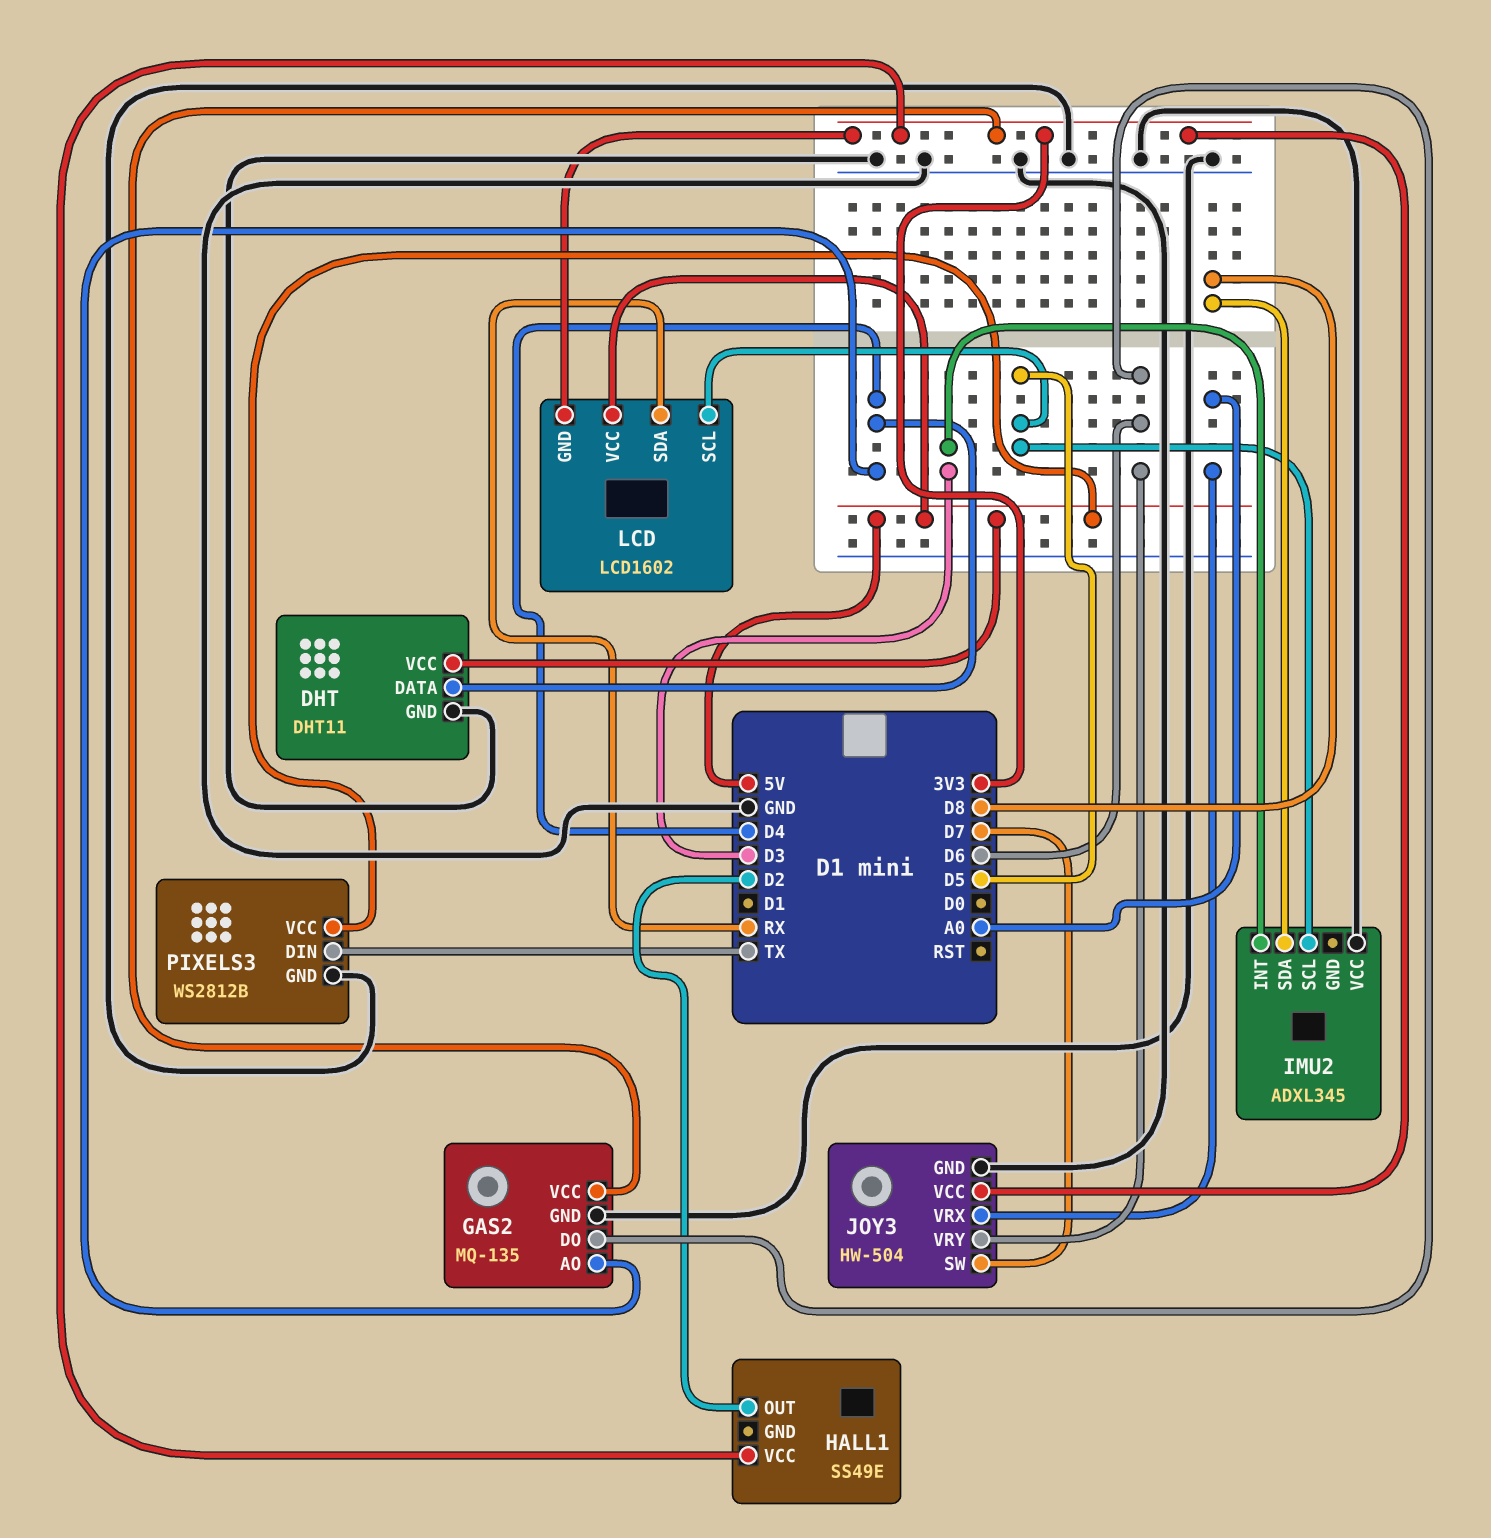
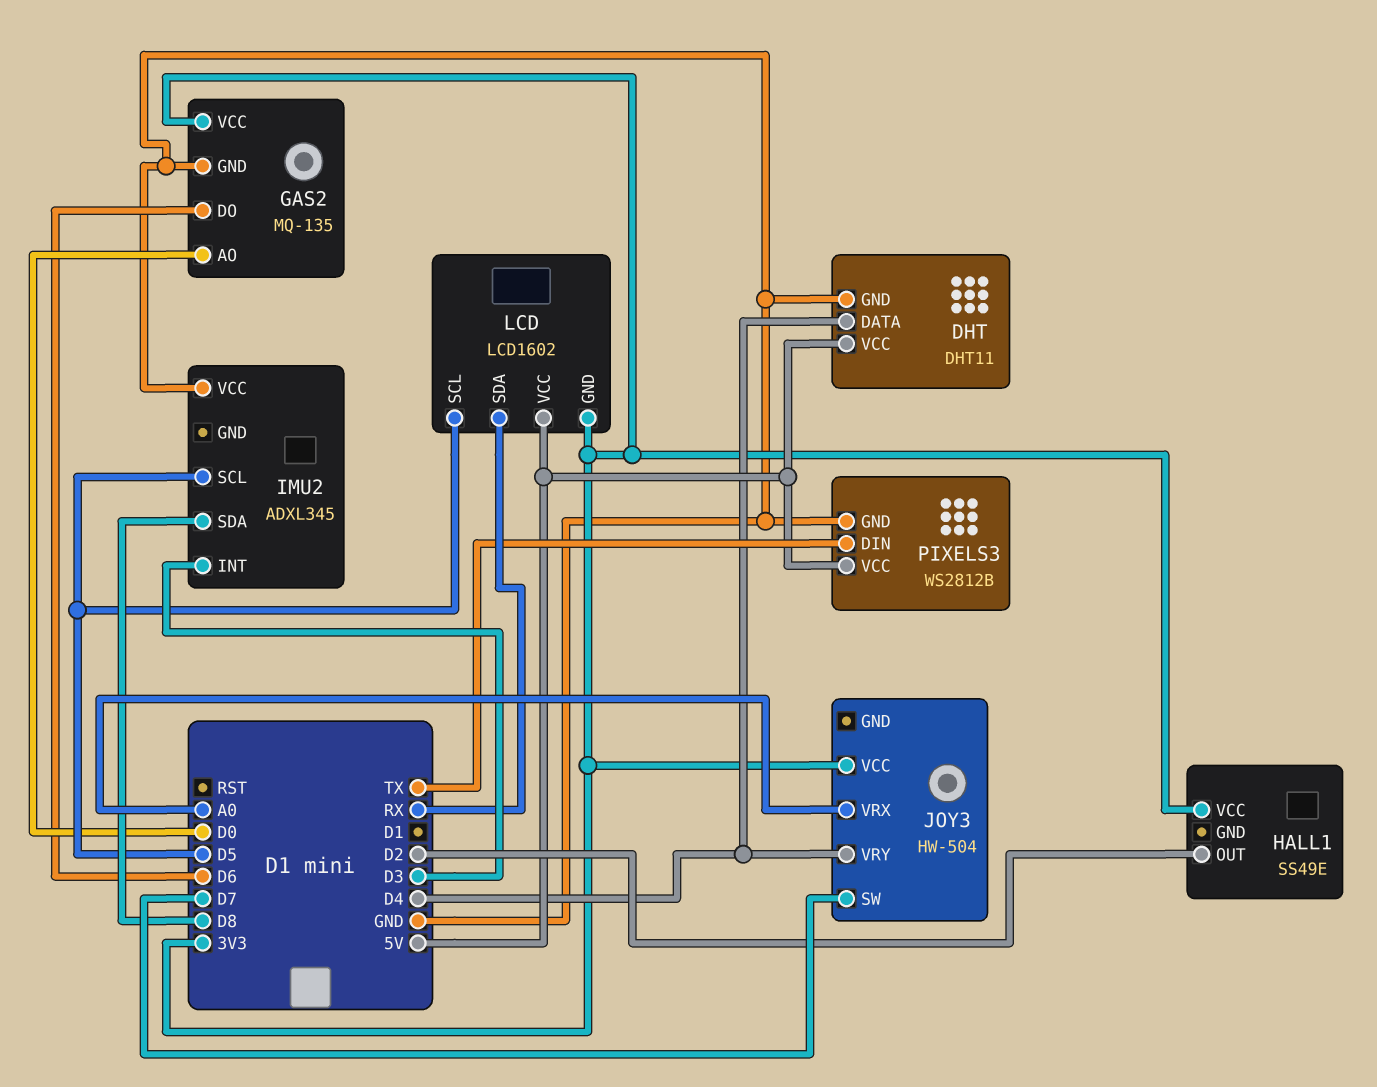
GAS2 pin AO: D4 -> D0
JOY3 pin GND: GND -> none
JOY3 pin VRY: D6 -> D4

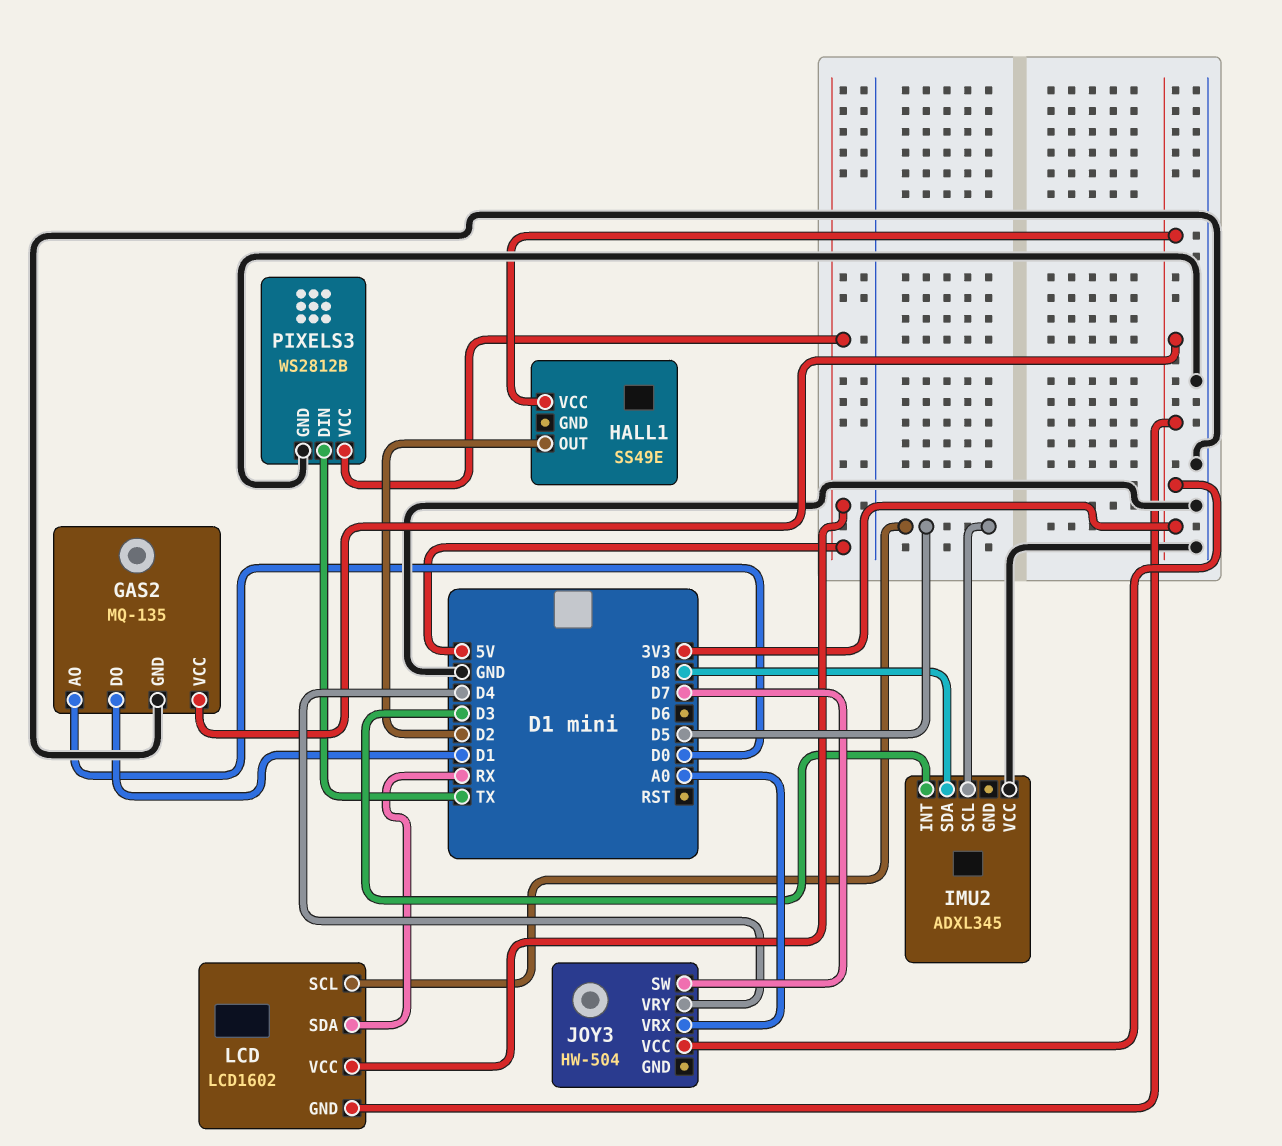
DHT: DHT11 -> none
DHT pin DATA: D4 -> none
DHT pin GND: GND -> none
DHT pin VCC: 5V -> none
GAS2 pin DO: D6 -> D1

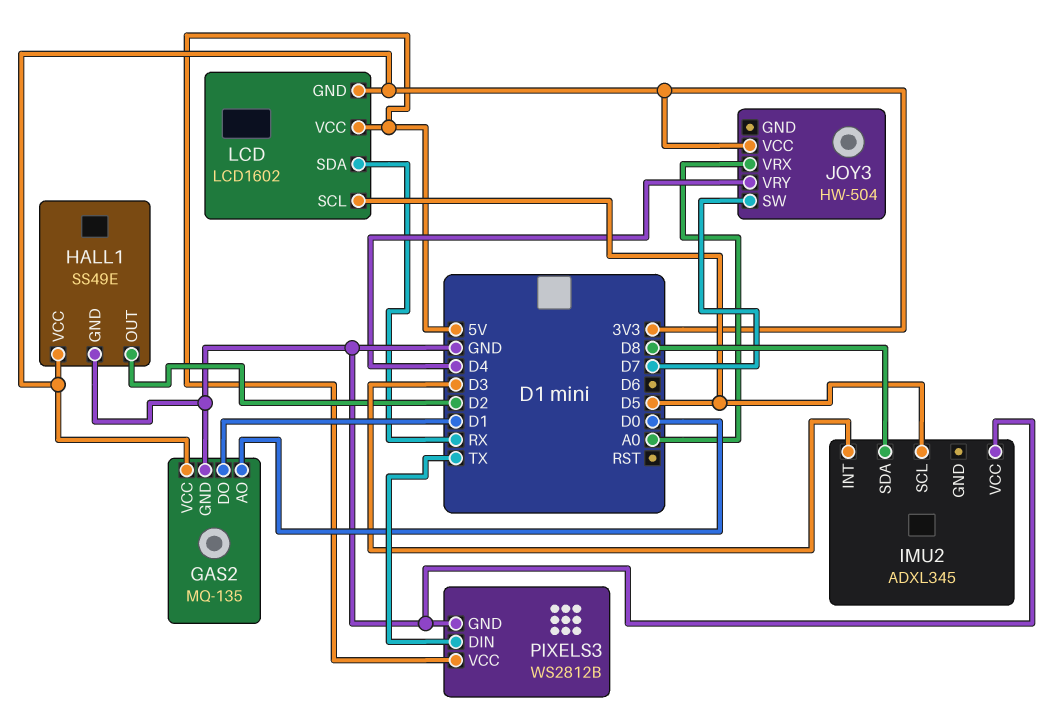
HALL1 pin GND: none -> GND

